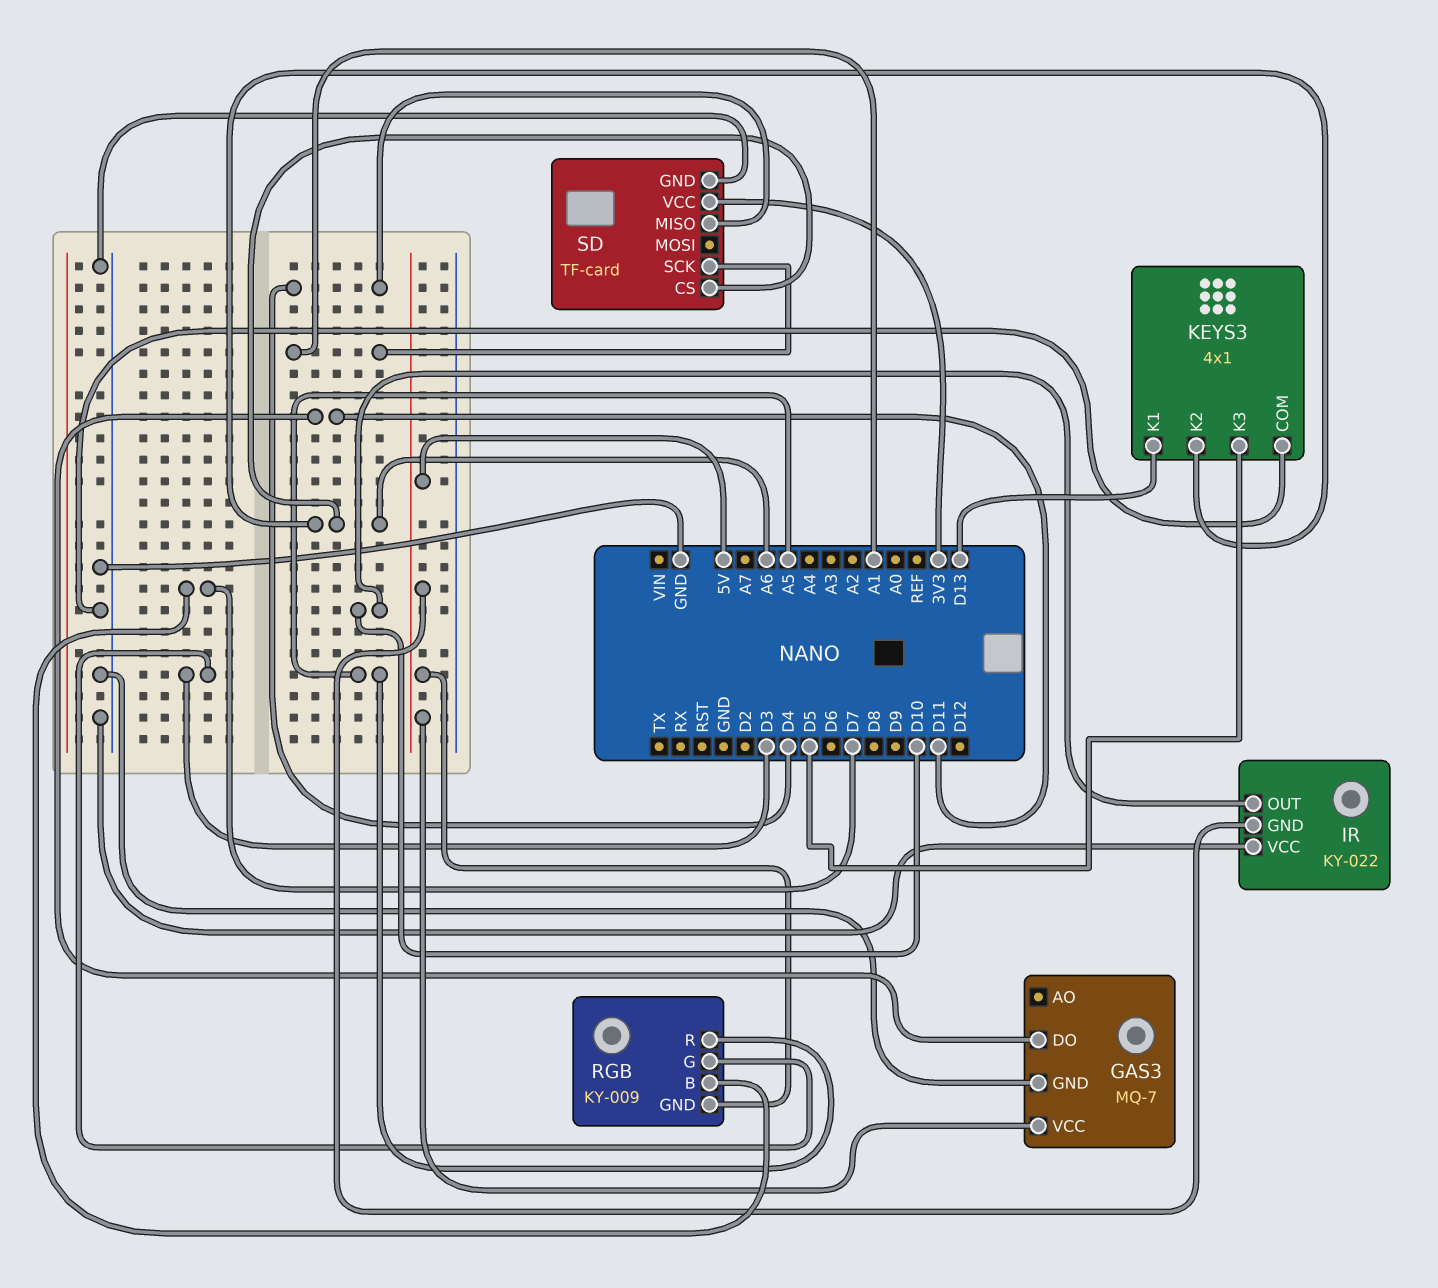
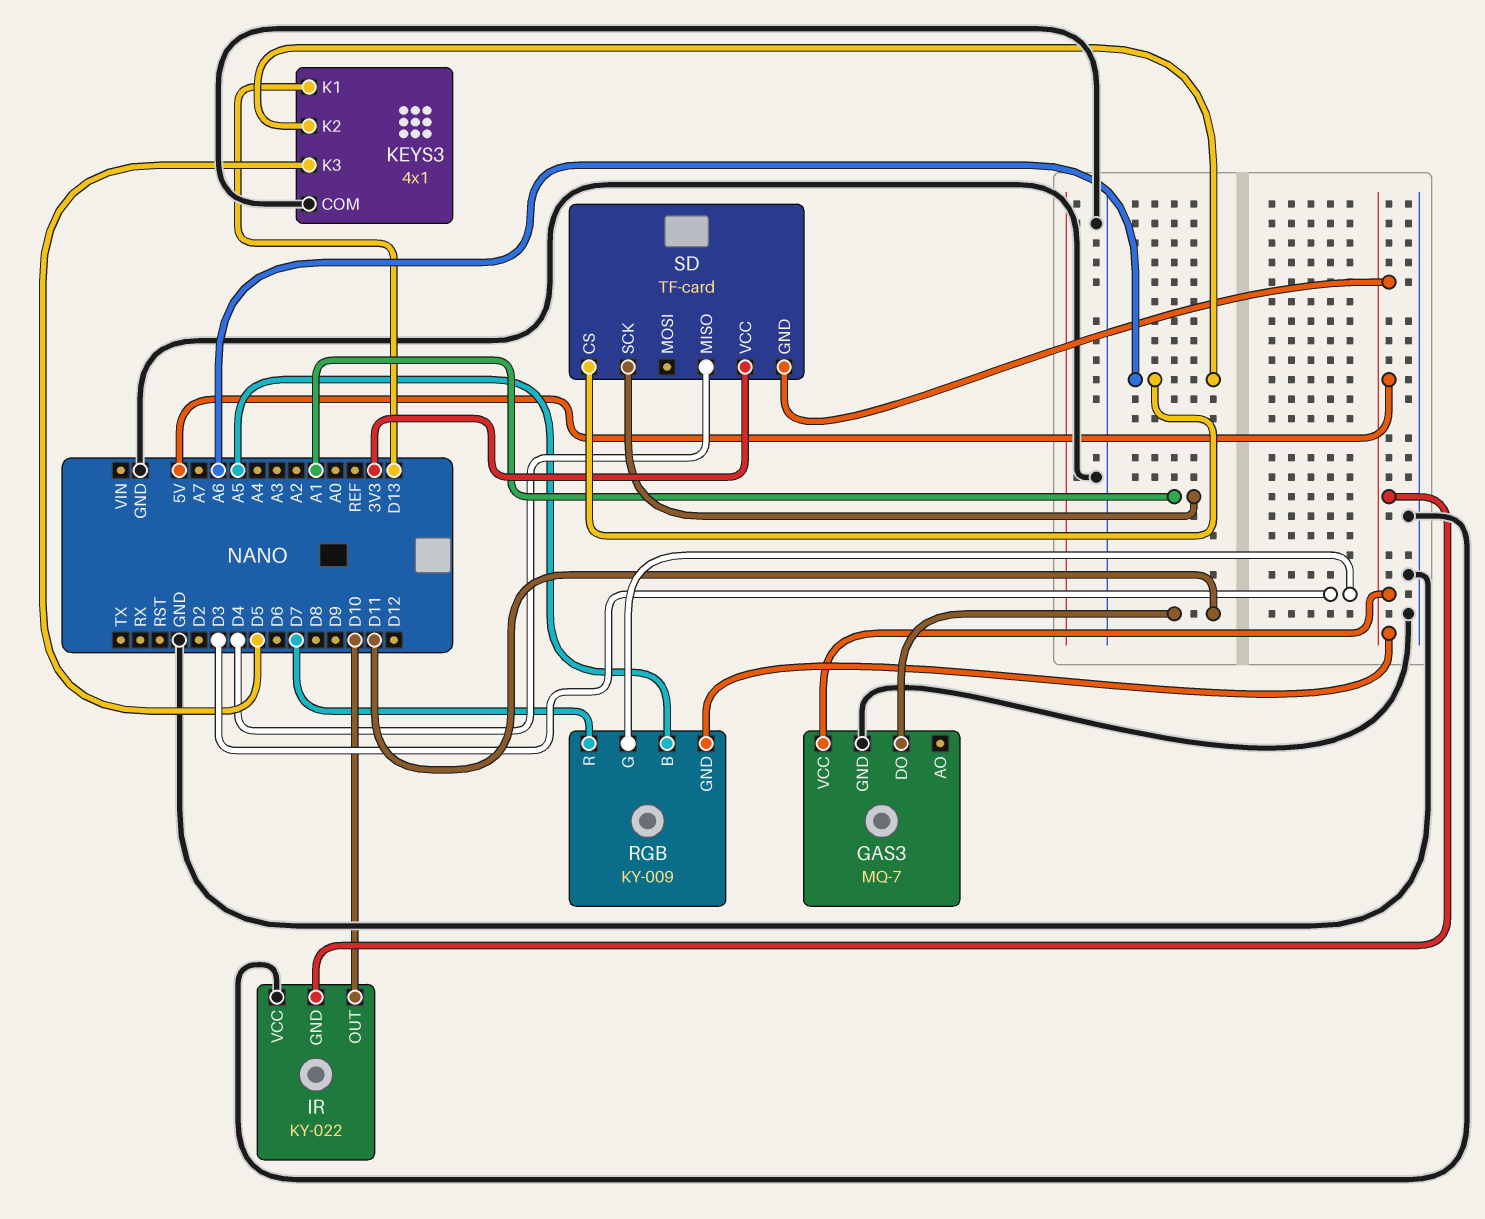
RGB pin B: D7 -> A5
RGB pin R: A5 -> D7
SD pin GND: GND -> 5V

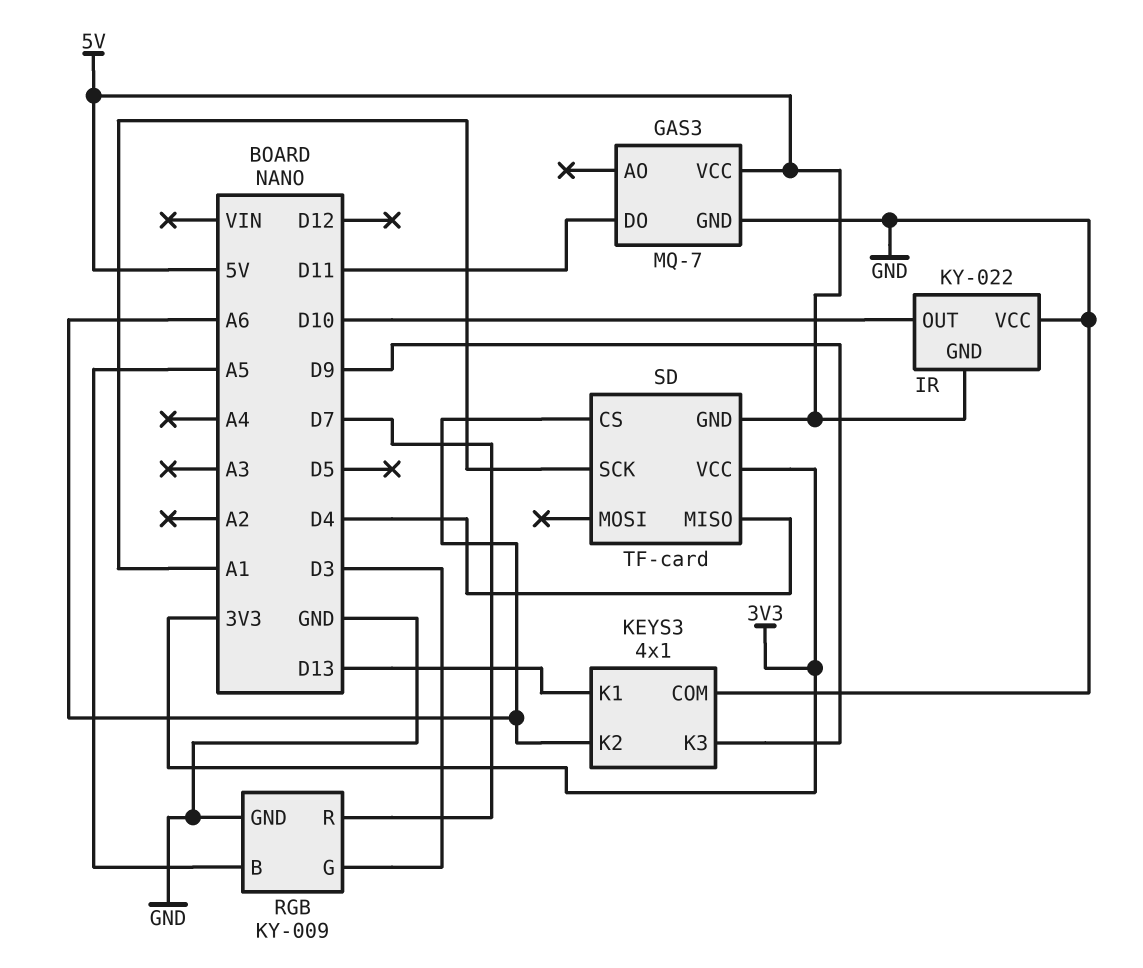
KEYS3 pin K3: D5 -> D9
RGB pin GND: 5V -> GND

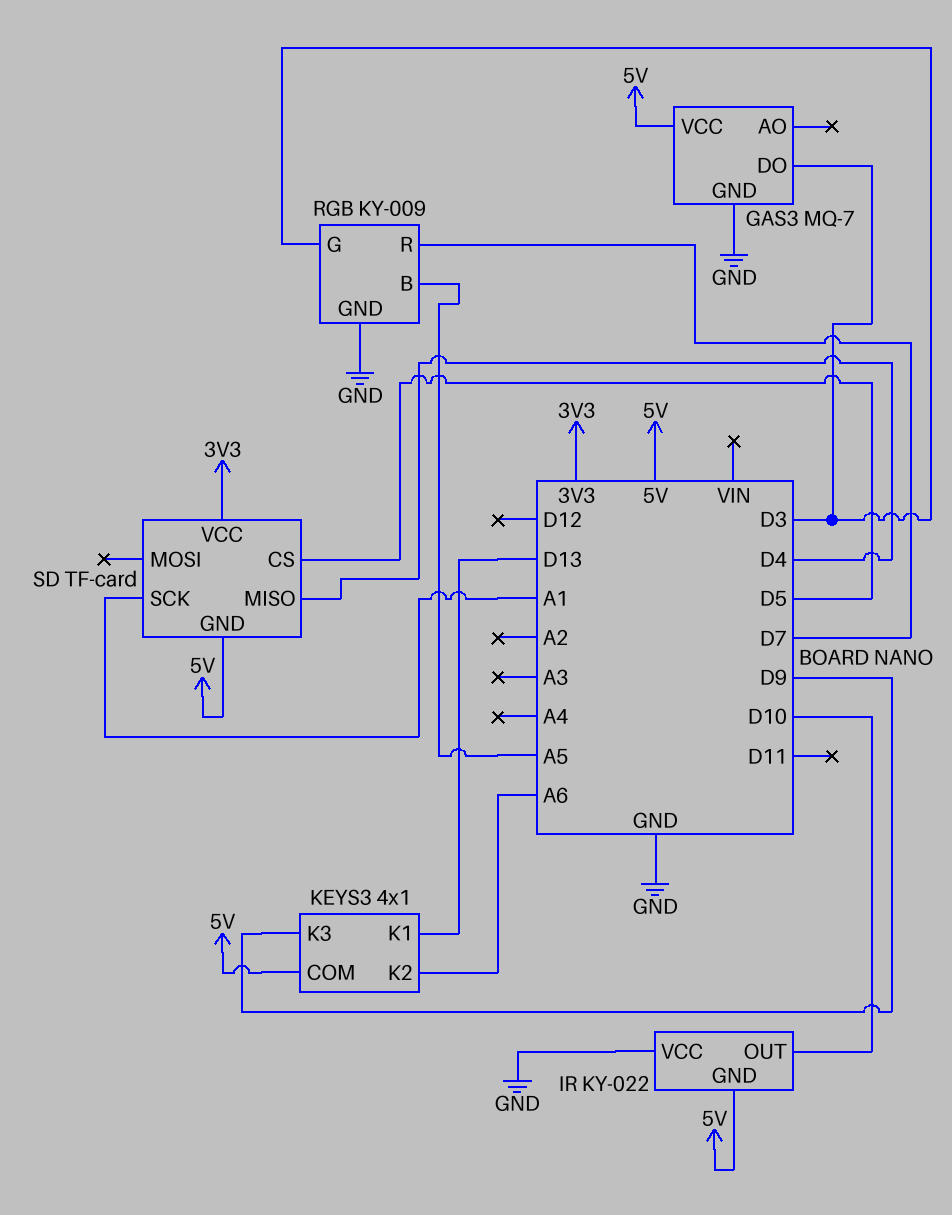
GAS3 pin DO: D11 -> D3
KEYS3 pin COM: GND -> 5V
SD pin CS: A6 -> D5

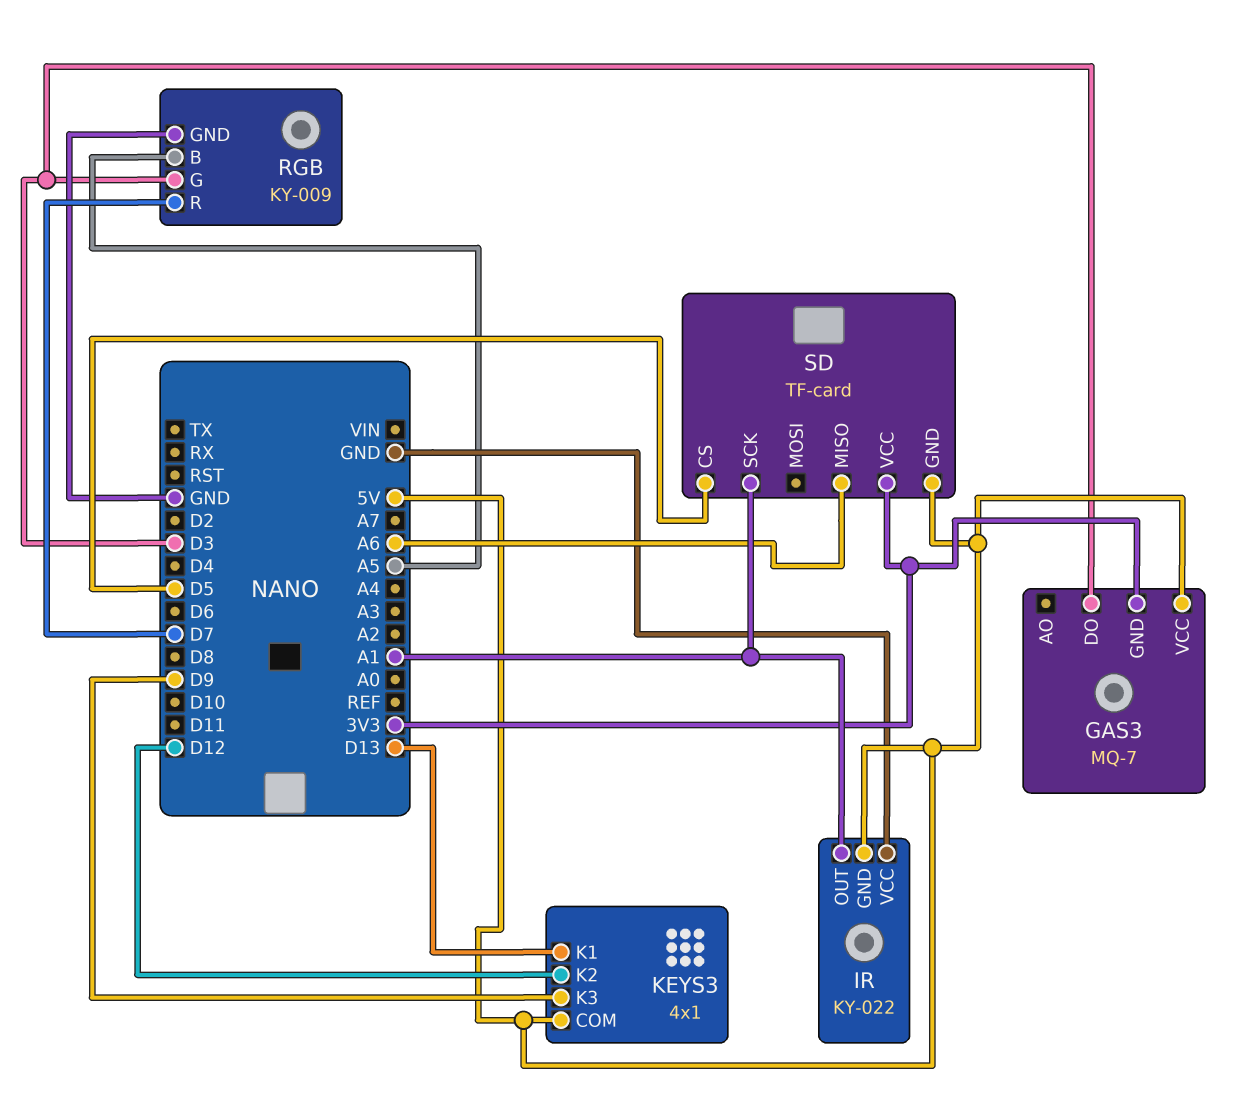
GAS3 pin GND: GND -> 3V3
IR pin OUT: D10 -> A1
KEYS3 pin K2: A6 -> D12
SD pin MISO: D4 -> A6

